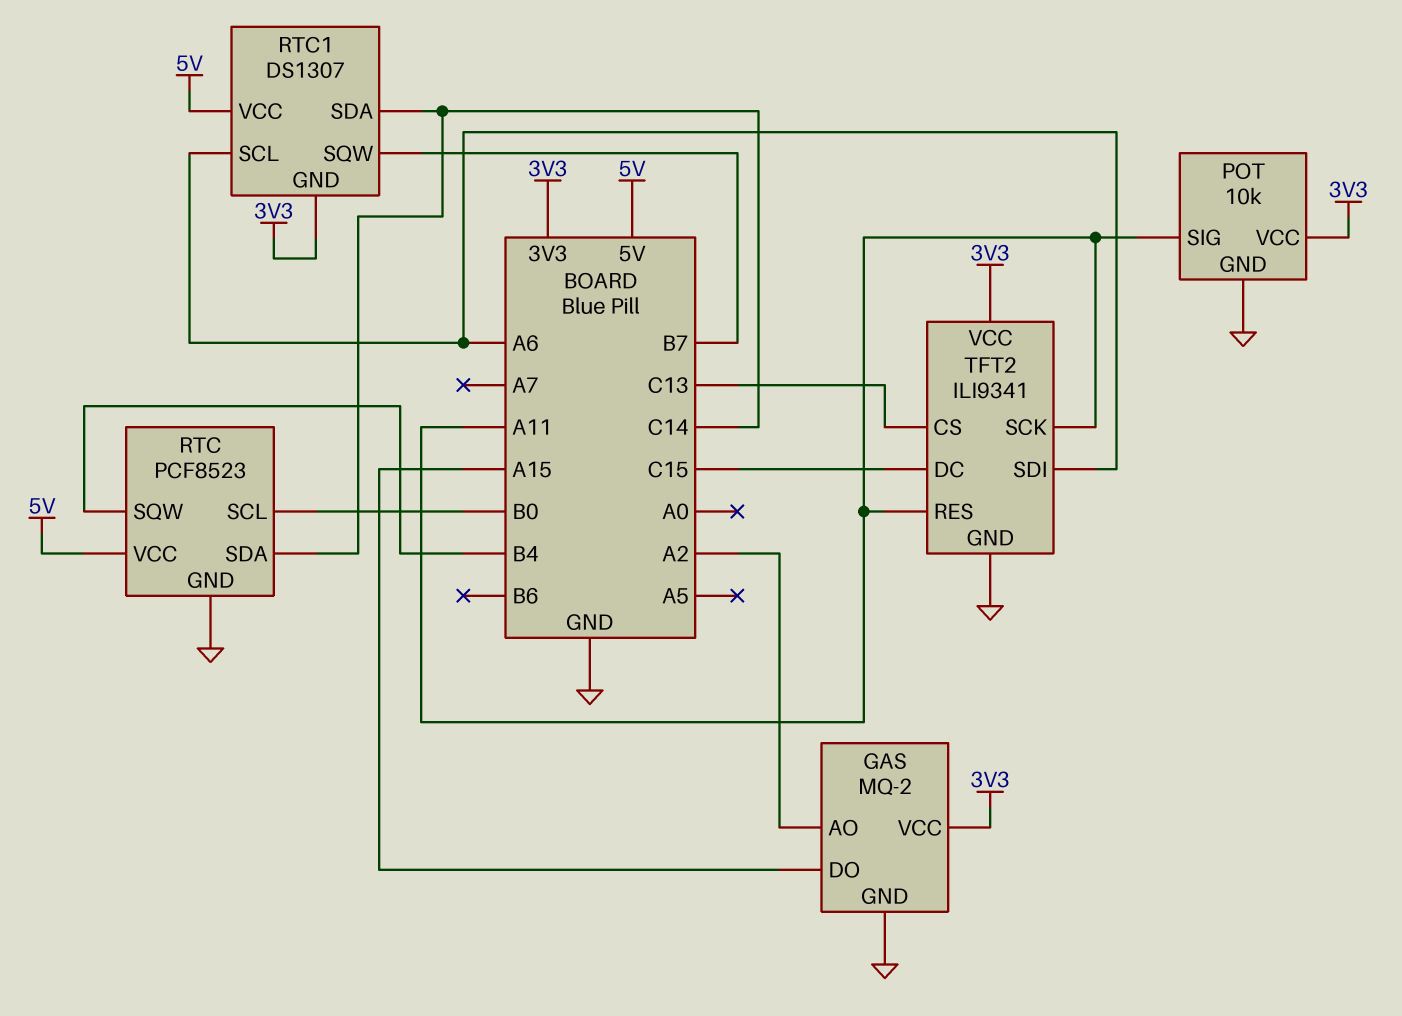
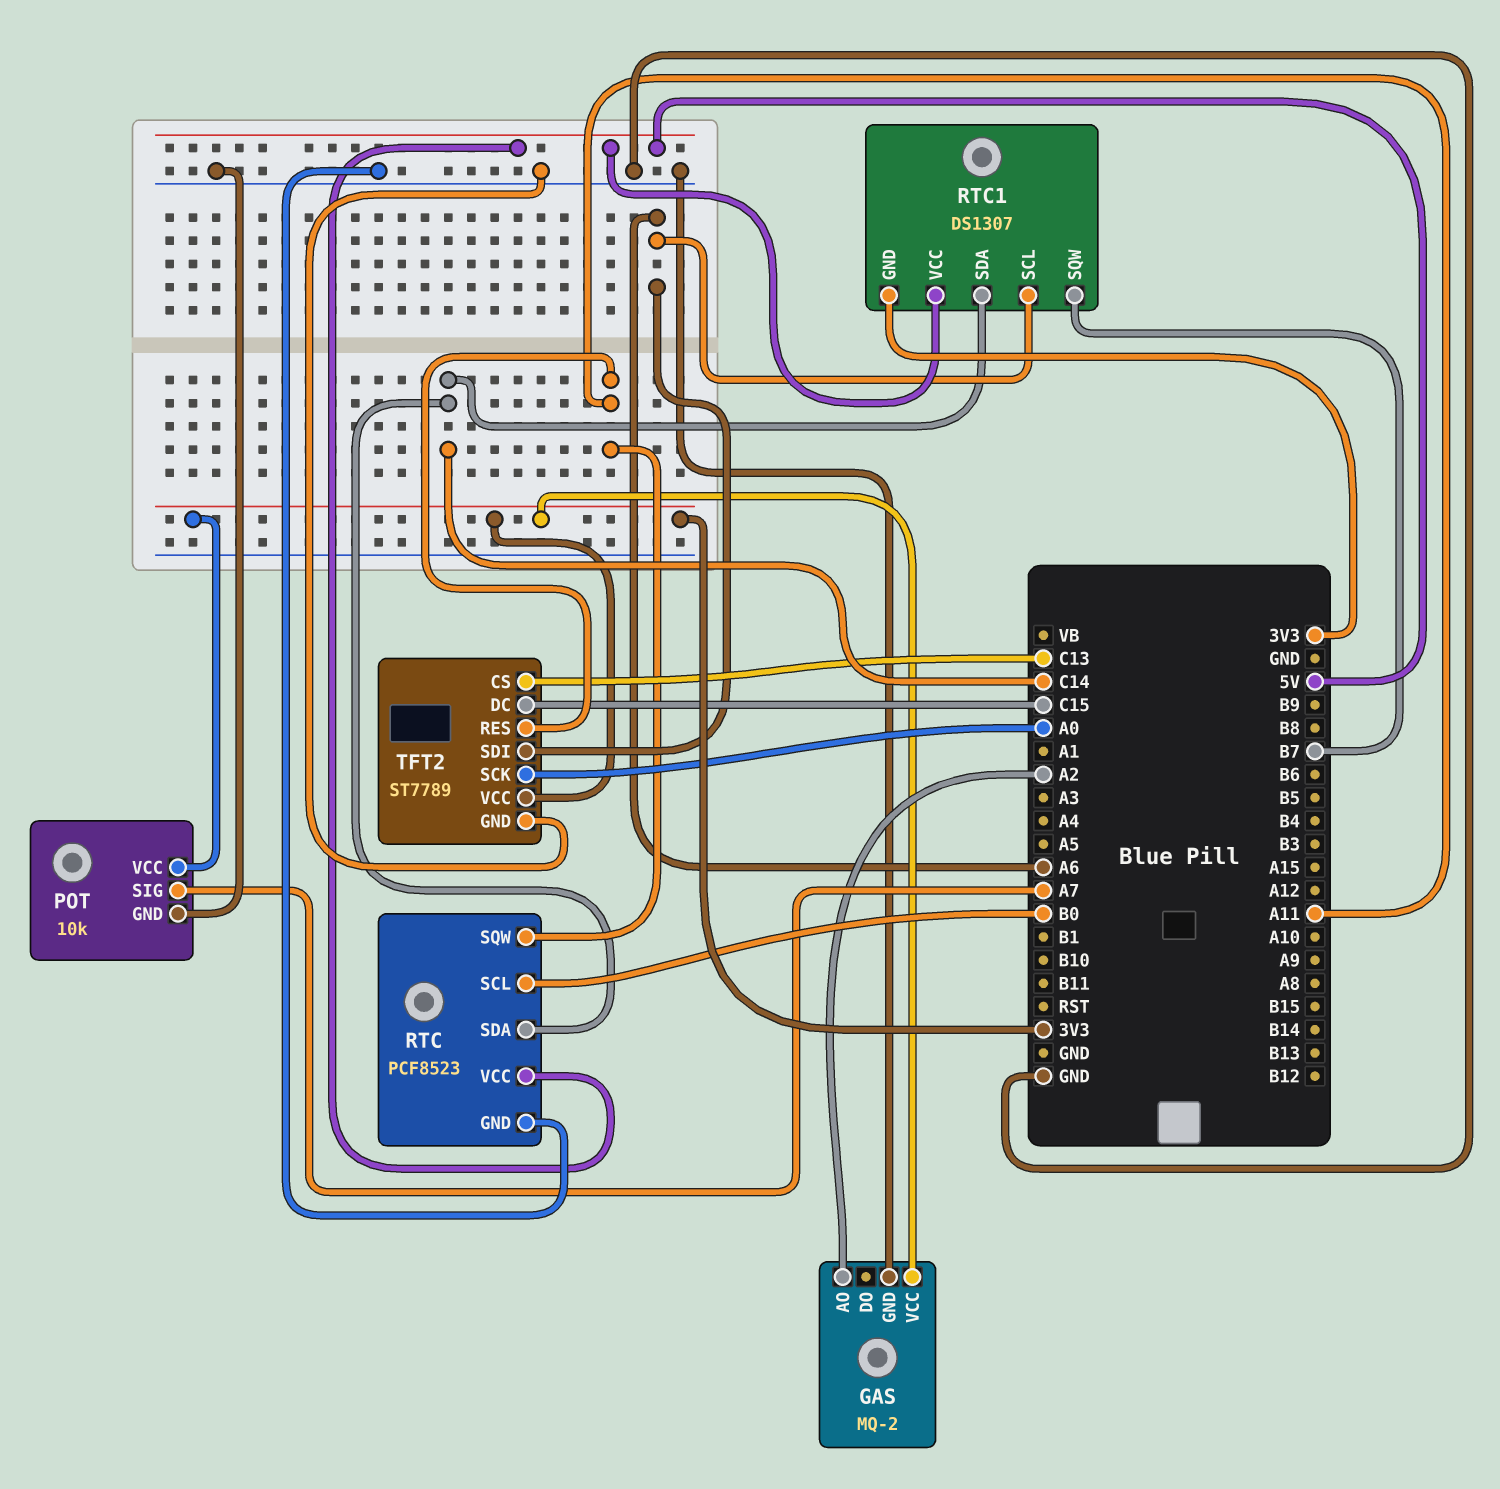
GAS pin DO: A15 -> none
POT pin SIG: A11 -> A7
RTC pin SQW: B4 -> A11
TFT2: ILI9341 -> ST7789
TFT2 pin SCK: A11 -> A0

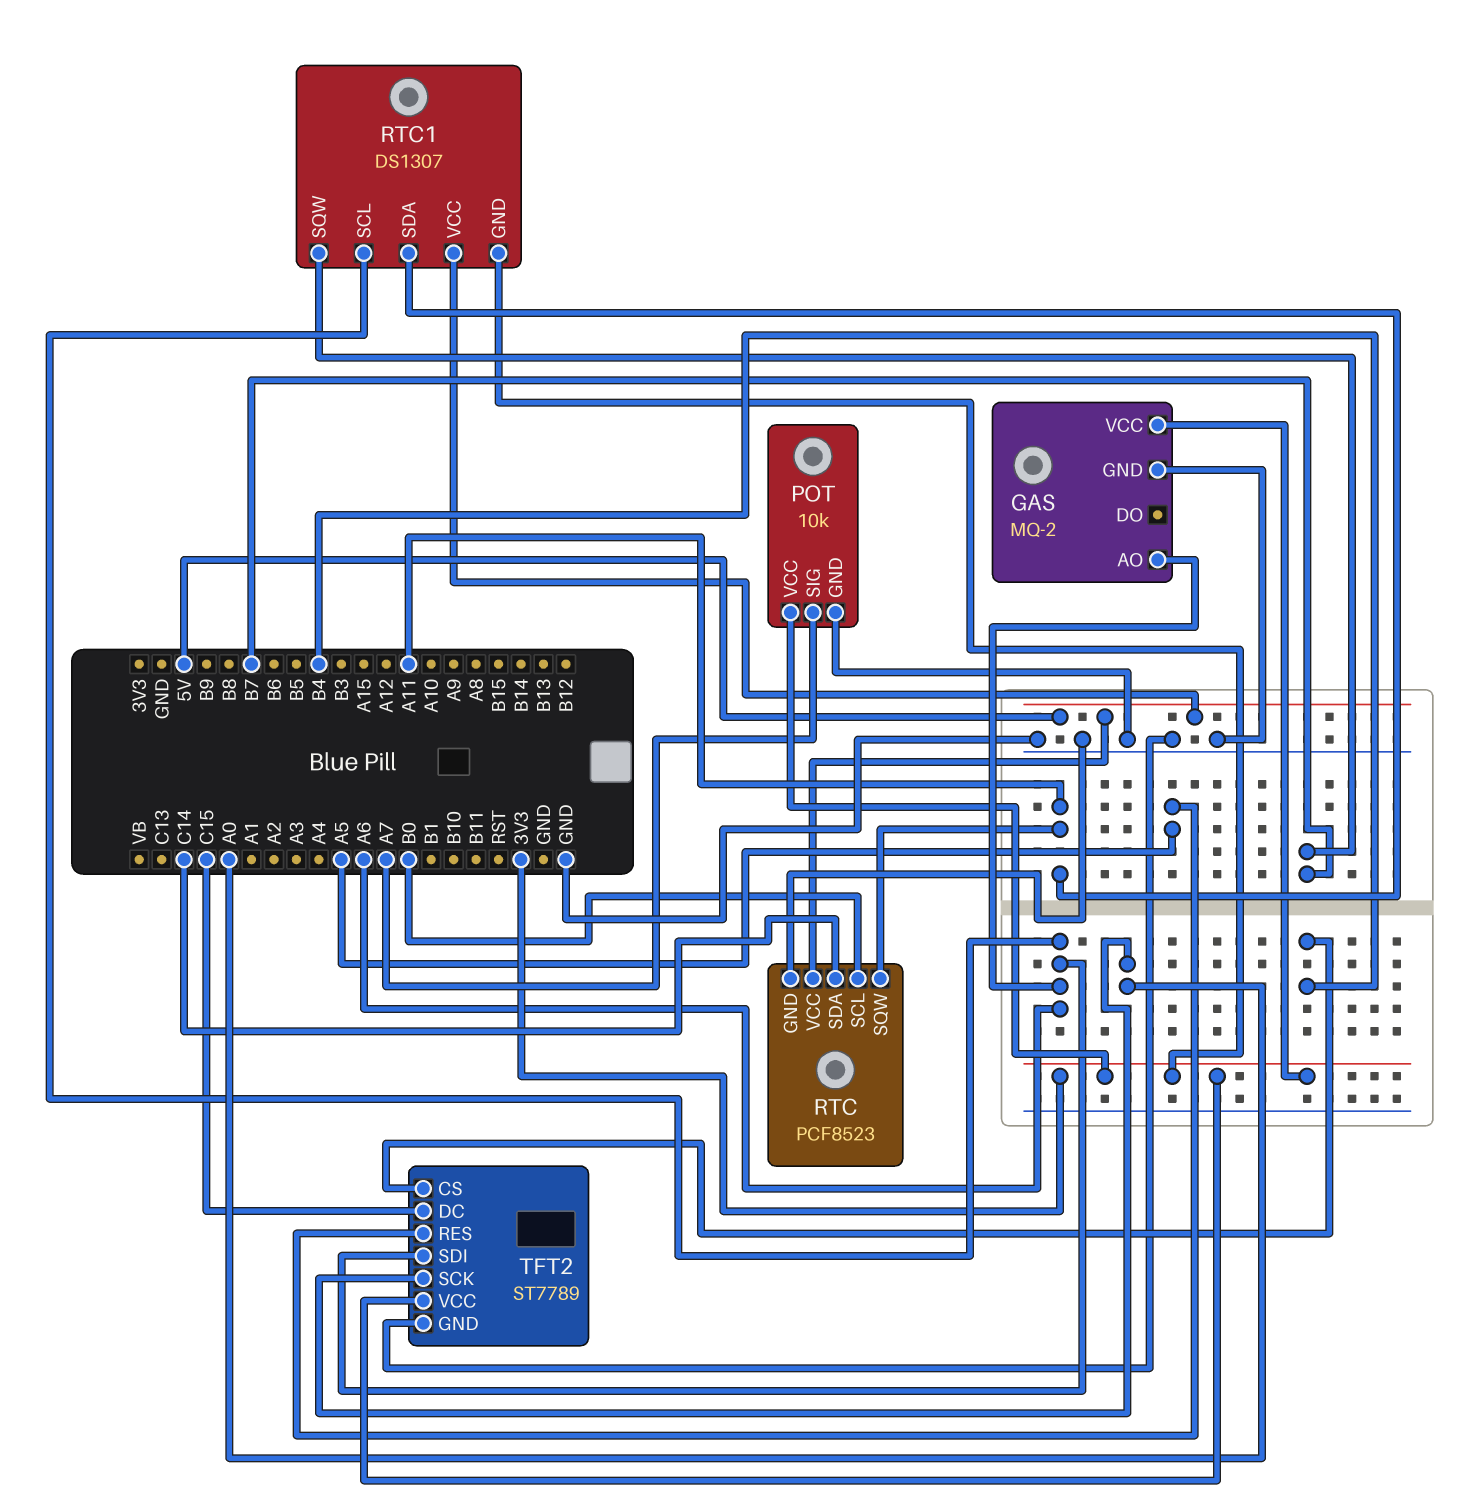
GAS pin AO: A2 -> A6
RTC1 pin SDA: C14 -> A11
TFT2 pin CS: C13 -> B4
TFT2 pin RES: A11 -> A5

